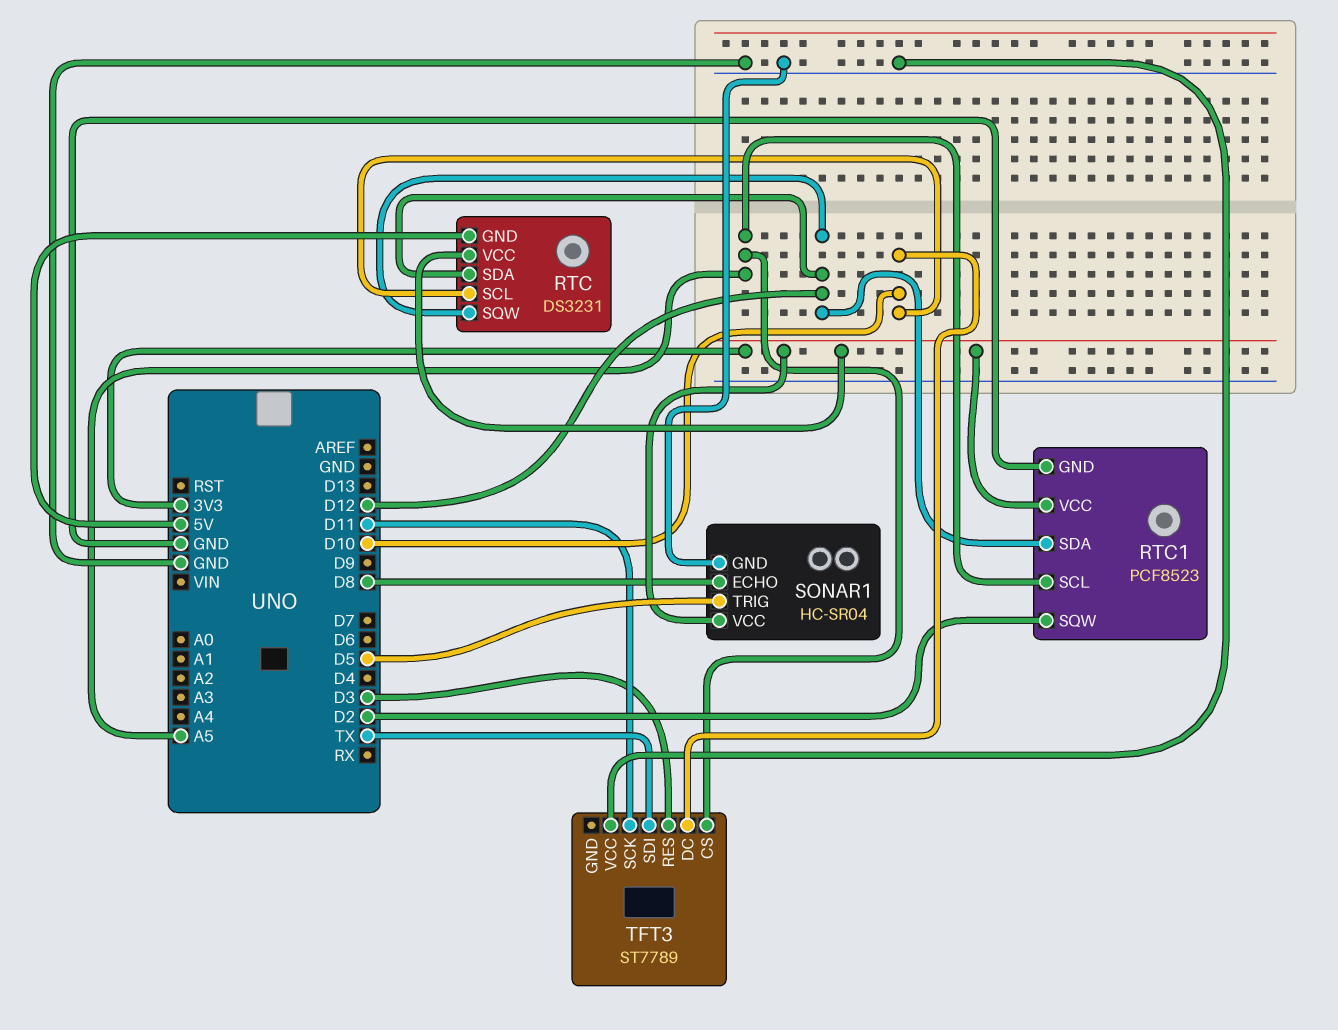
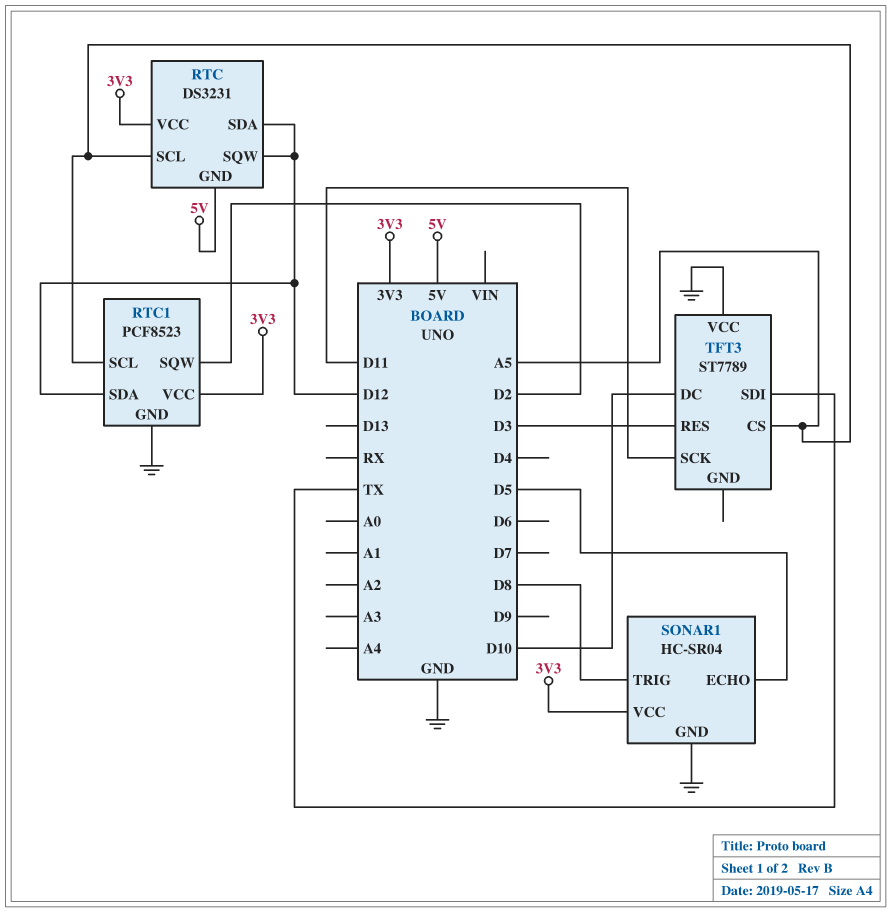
RTC pin SCL: D10 -> A5
SONAR1 pin ECHO: D8 -> D5
SONAR1 pin TRIG: D5 -> D8

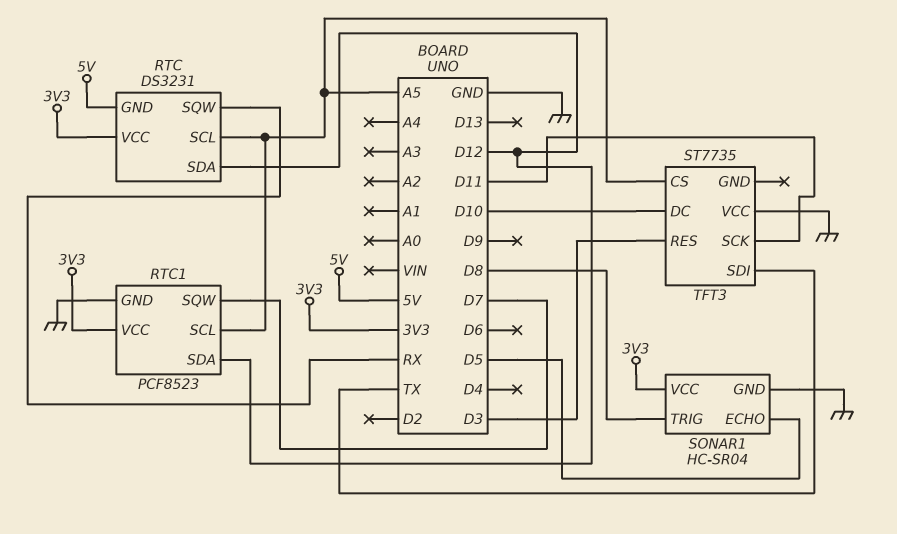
RTC pin SQW: D12 -> RX
RTC1 pin SQW: D2 -> D7
TFT3: ST7789 -> ST7735

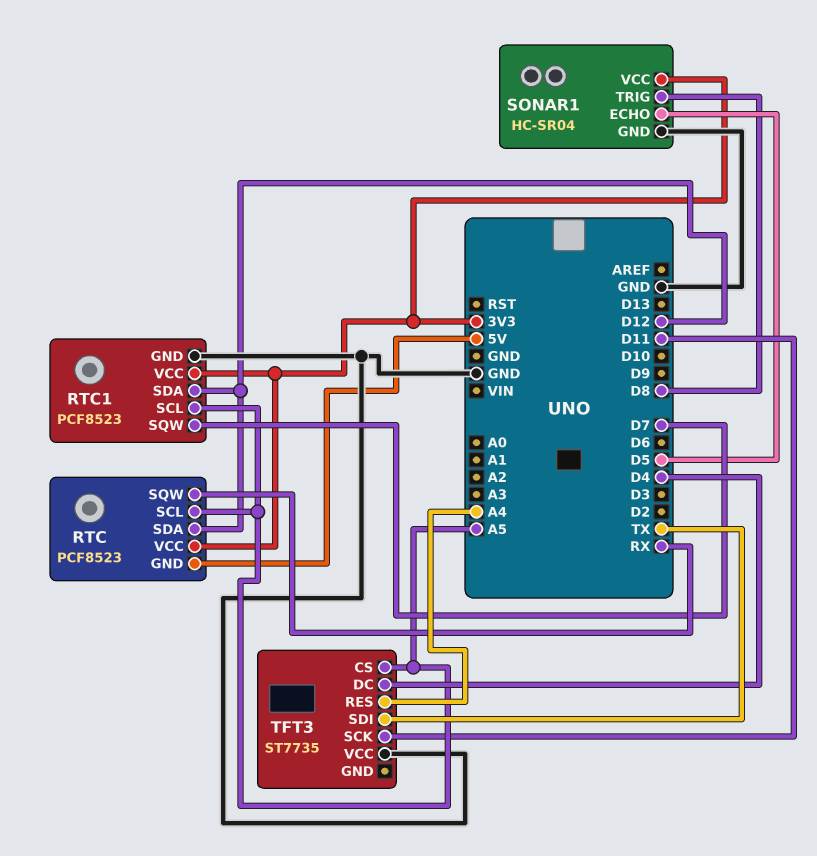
RTC: DS3231 -> PCF8523
TFT3 pin DC: D10 -> D4
TFT3 pin RES: D3 -> A4

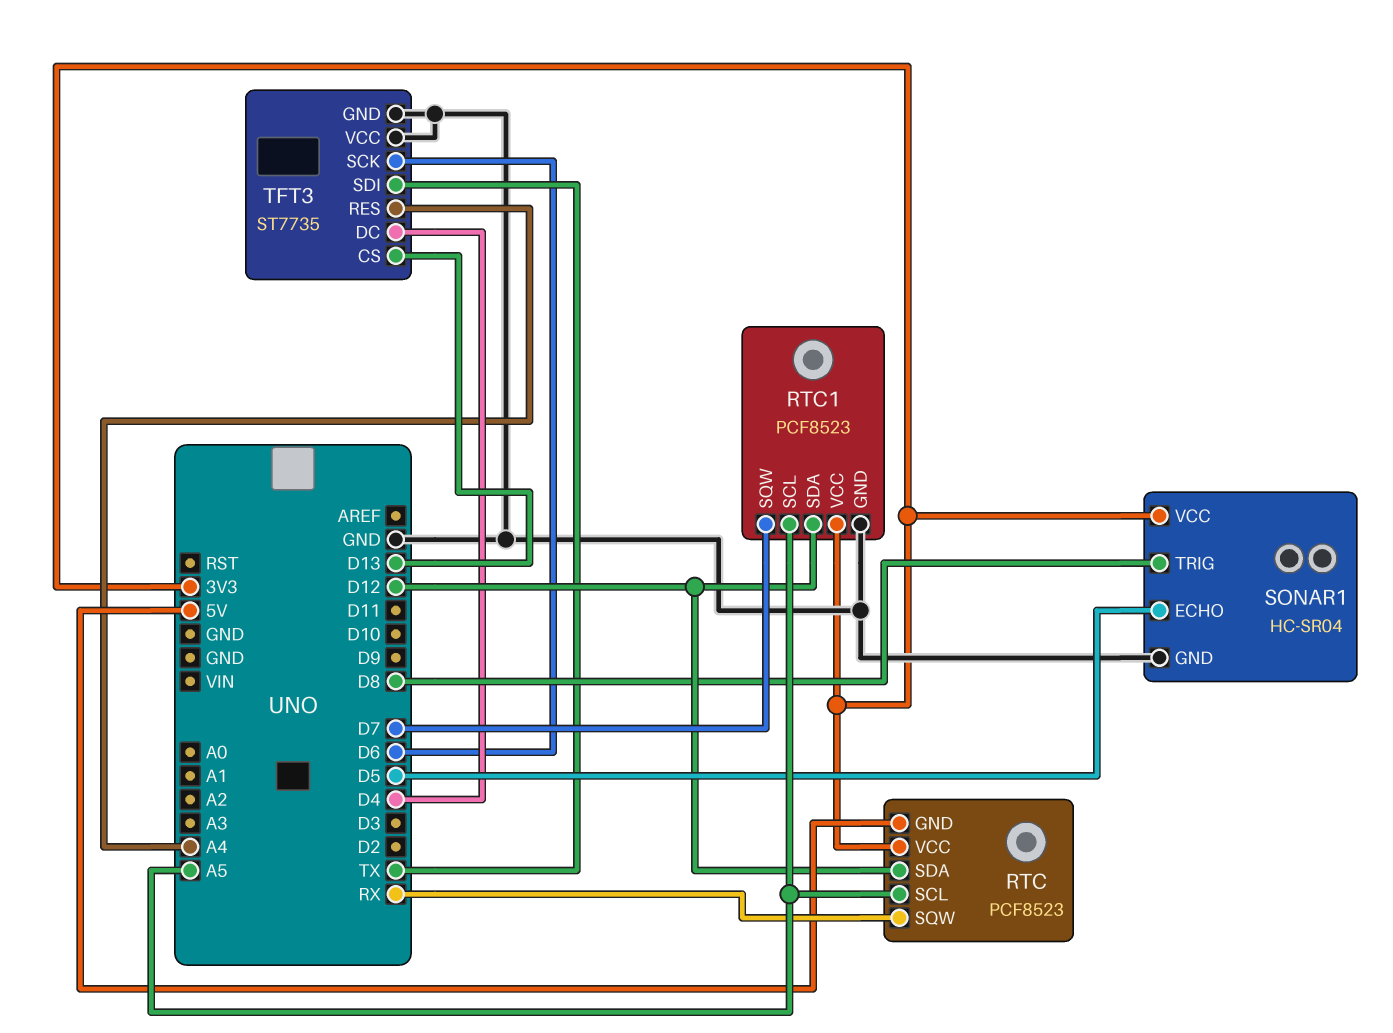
TFT3 pin CS: A5 -> D13
TFT3 pin GND: none -> GND
TFT3 pin SCK: D11 -> D6

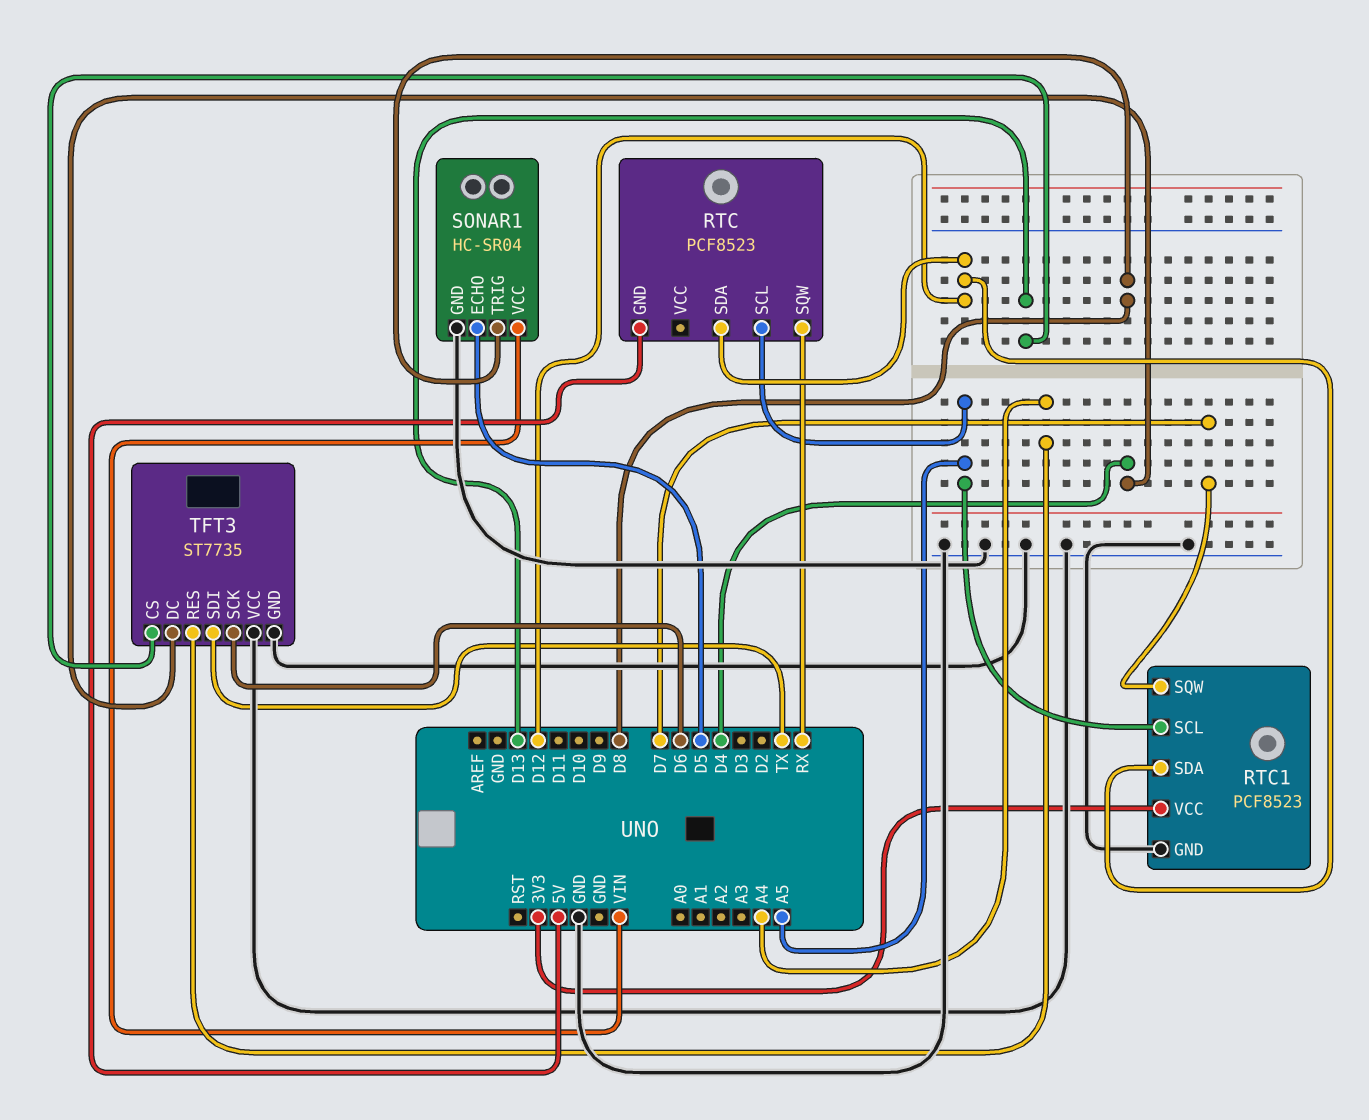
RTC pin VCC: 3V3 -> none
SONAR1 pin VCC: 3V3 -> VIN

